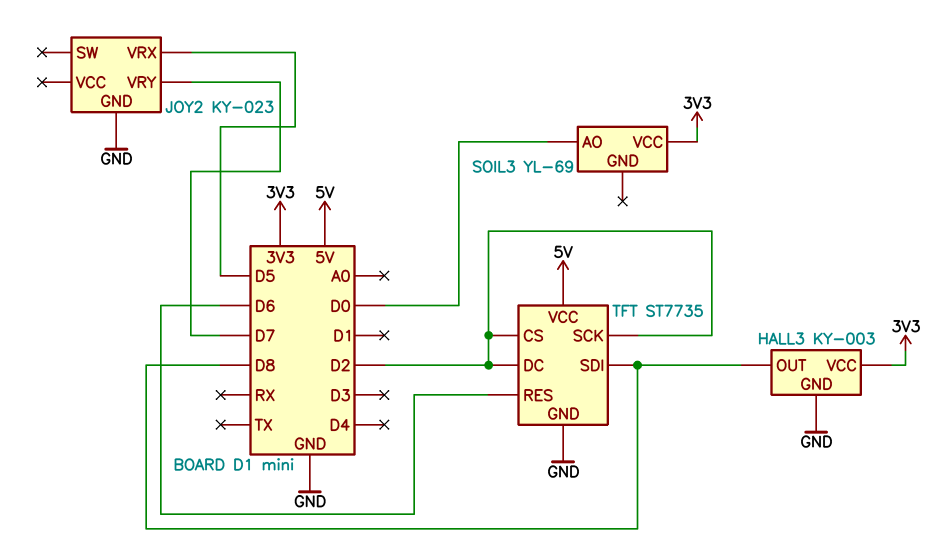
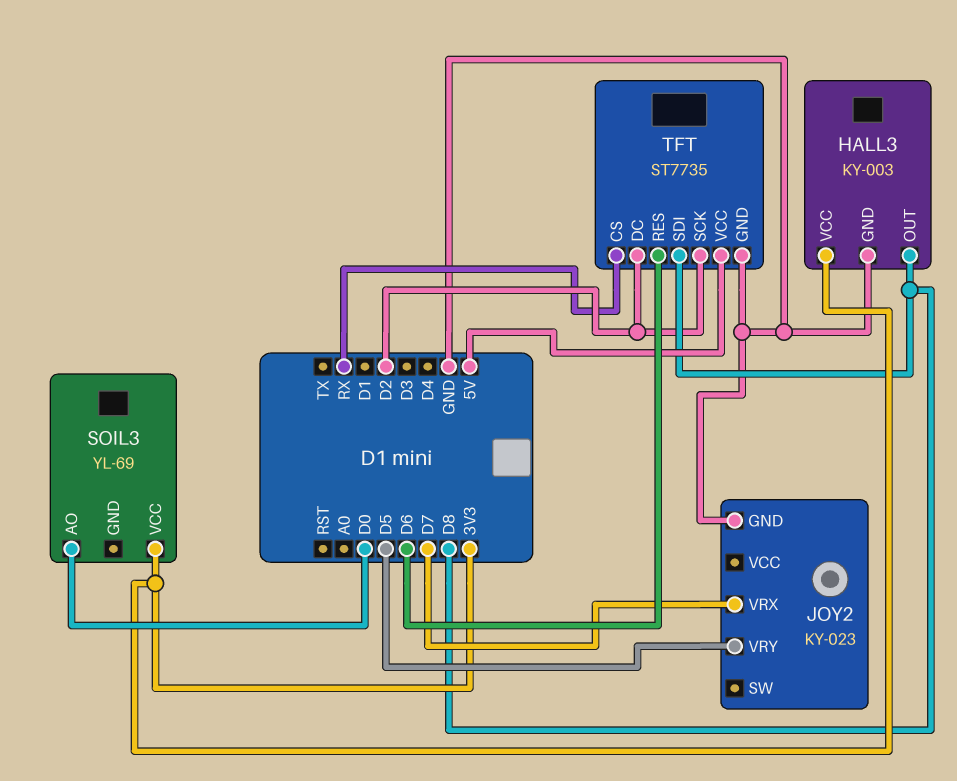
JOY2 pin VRX: D5 -> D7
JOY2 pin VRY: D7 -> D5
TFT pin CS: D2 -> RX

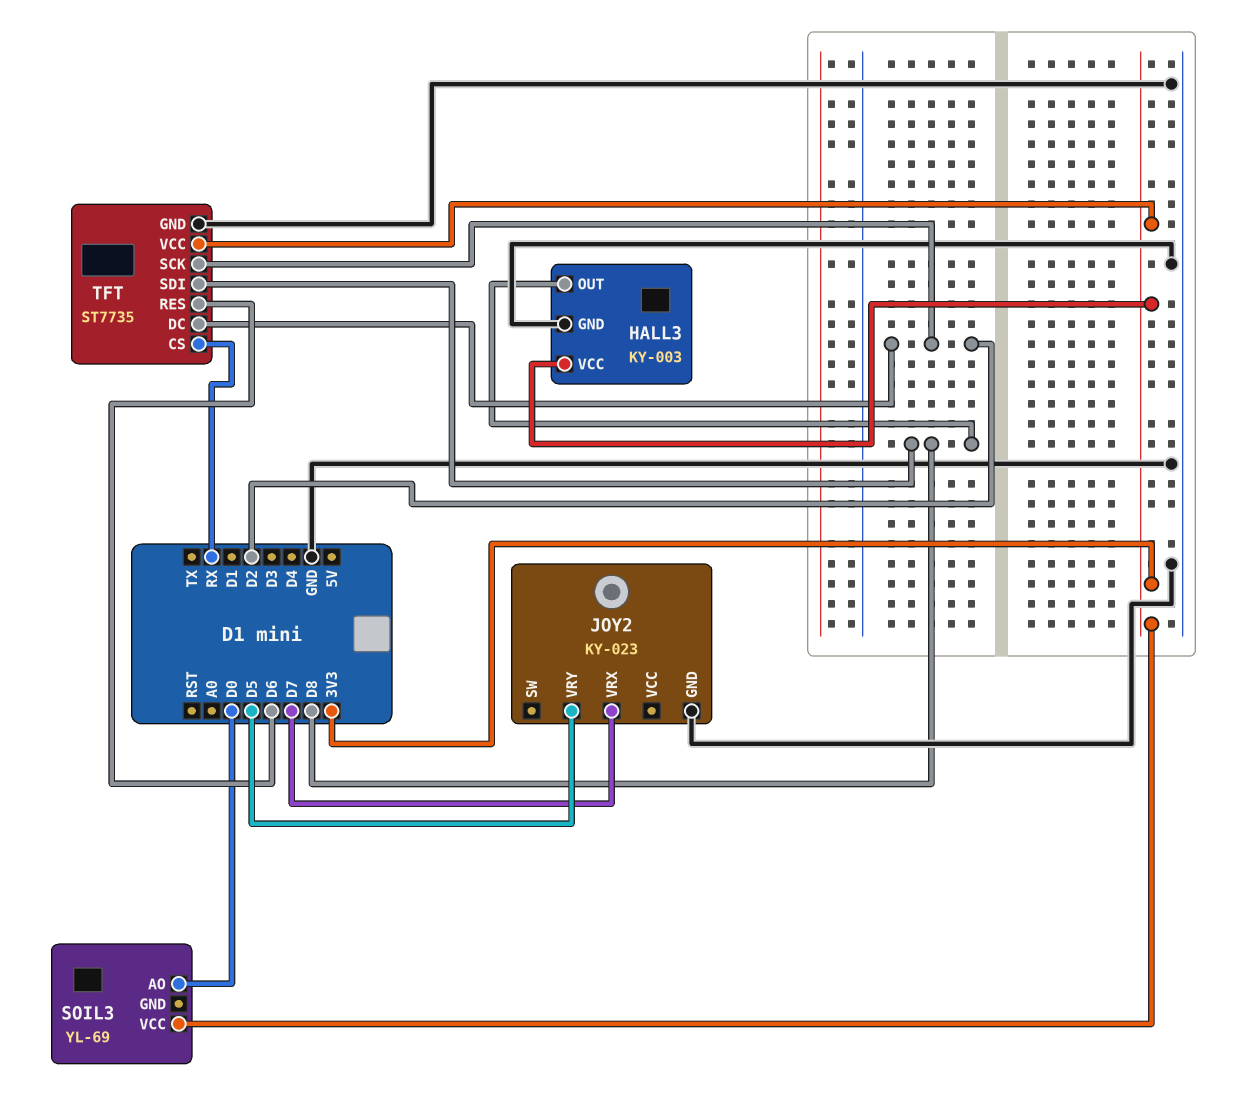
TFT pin VCC: 5V -> 3V3

